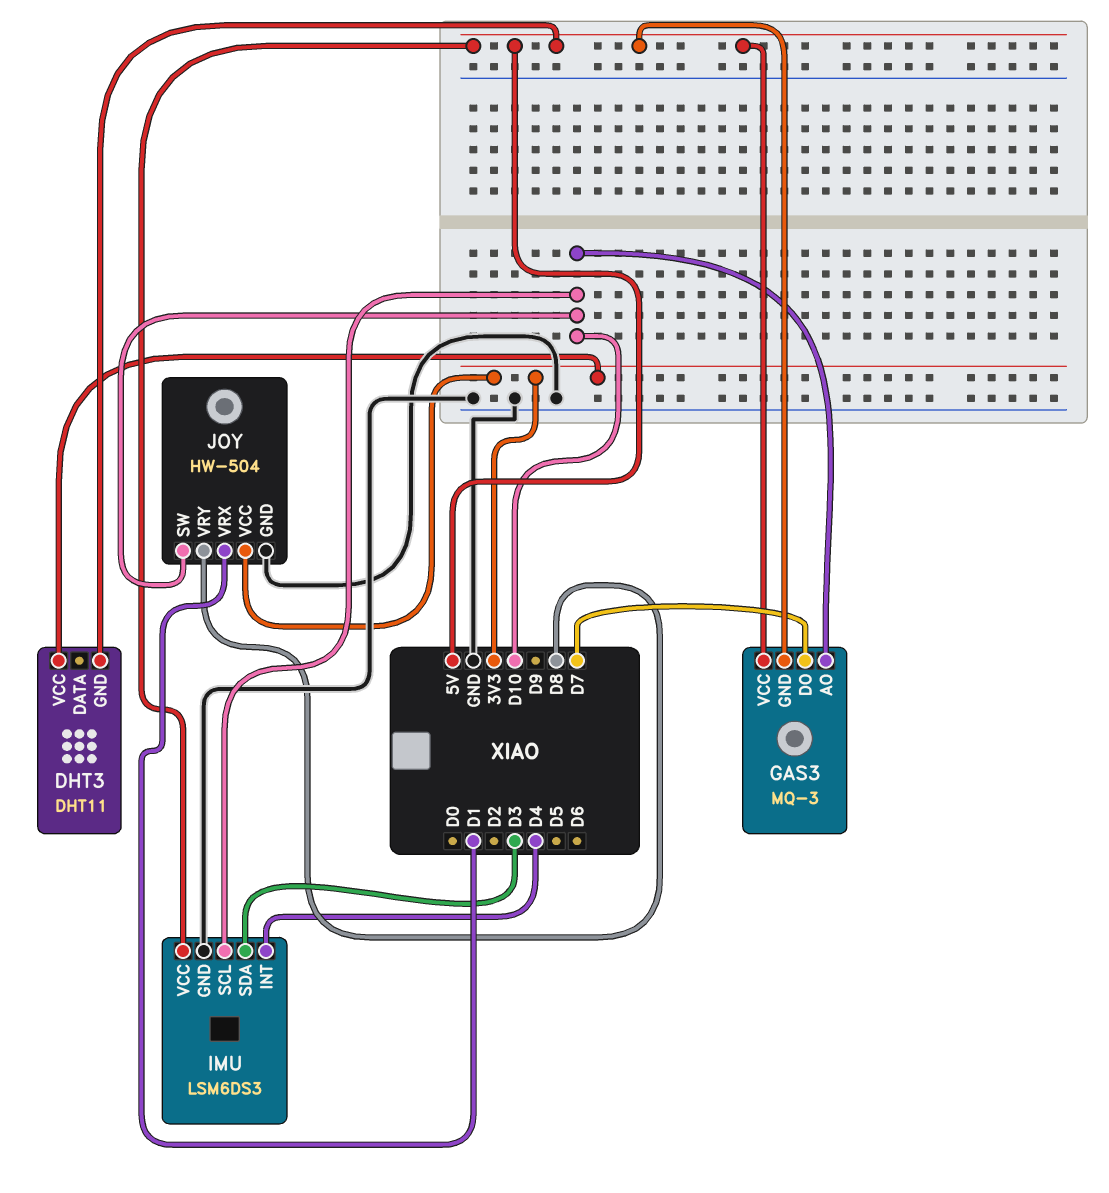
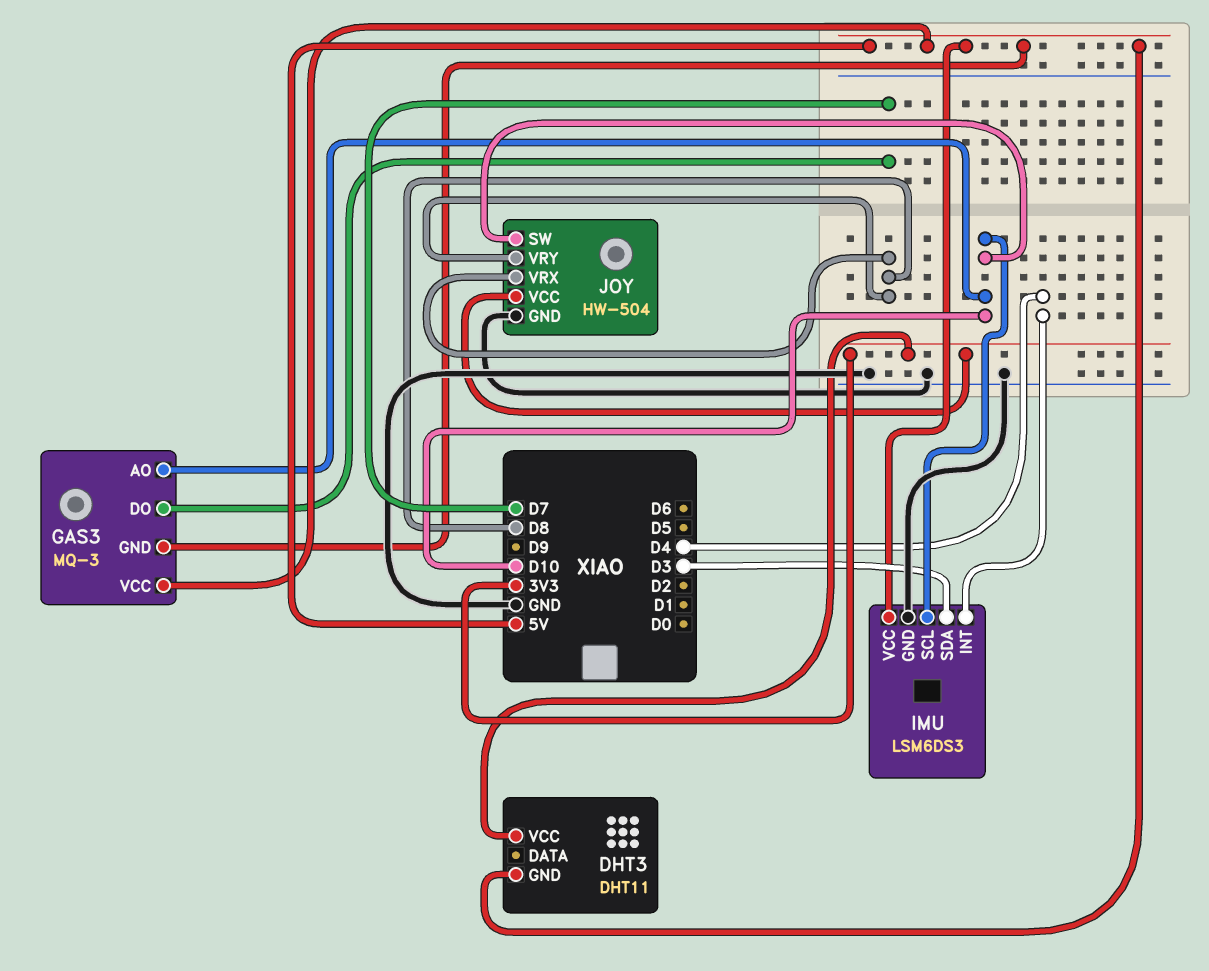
JOY pin VRX: D1 -> D8

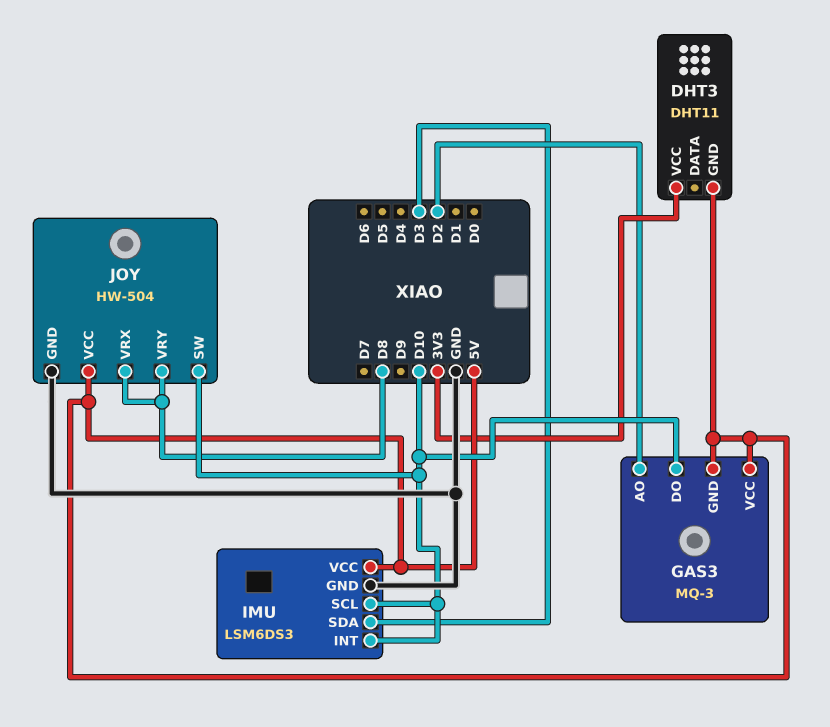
GAS3 pin AO: D10 -> D2
GAS3 pin DO: D7 -> D10
IMU pin INT: D4 -> D10
JOY pin VCC: 3V3 -> 5V

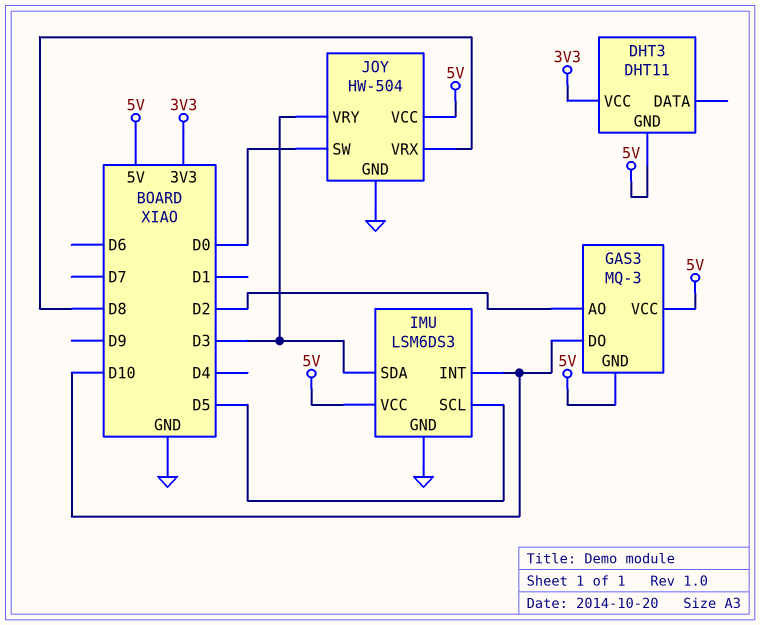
IMU pin SCL: D10 -> D5
JOY pin SW: D10 -> D0
JOY pin VRY: D8 -> D3

